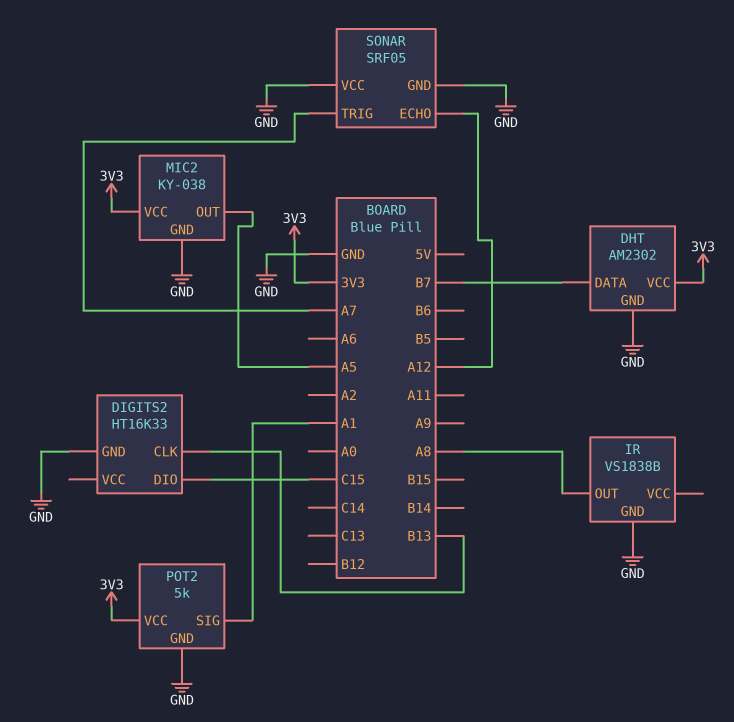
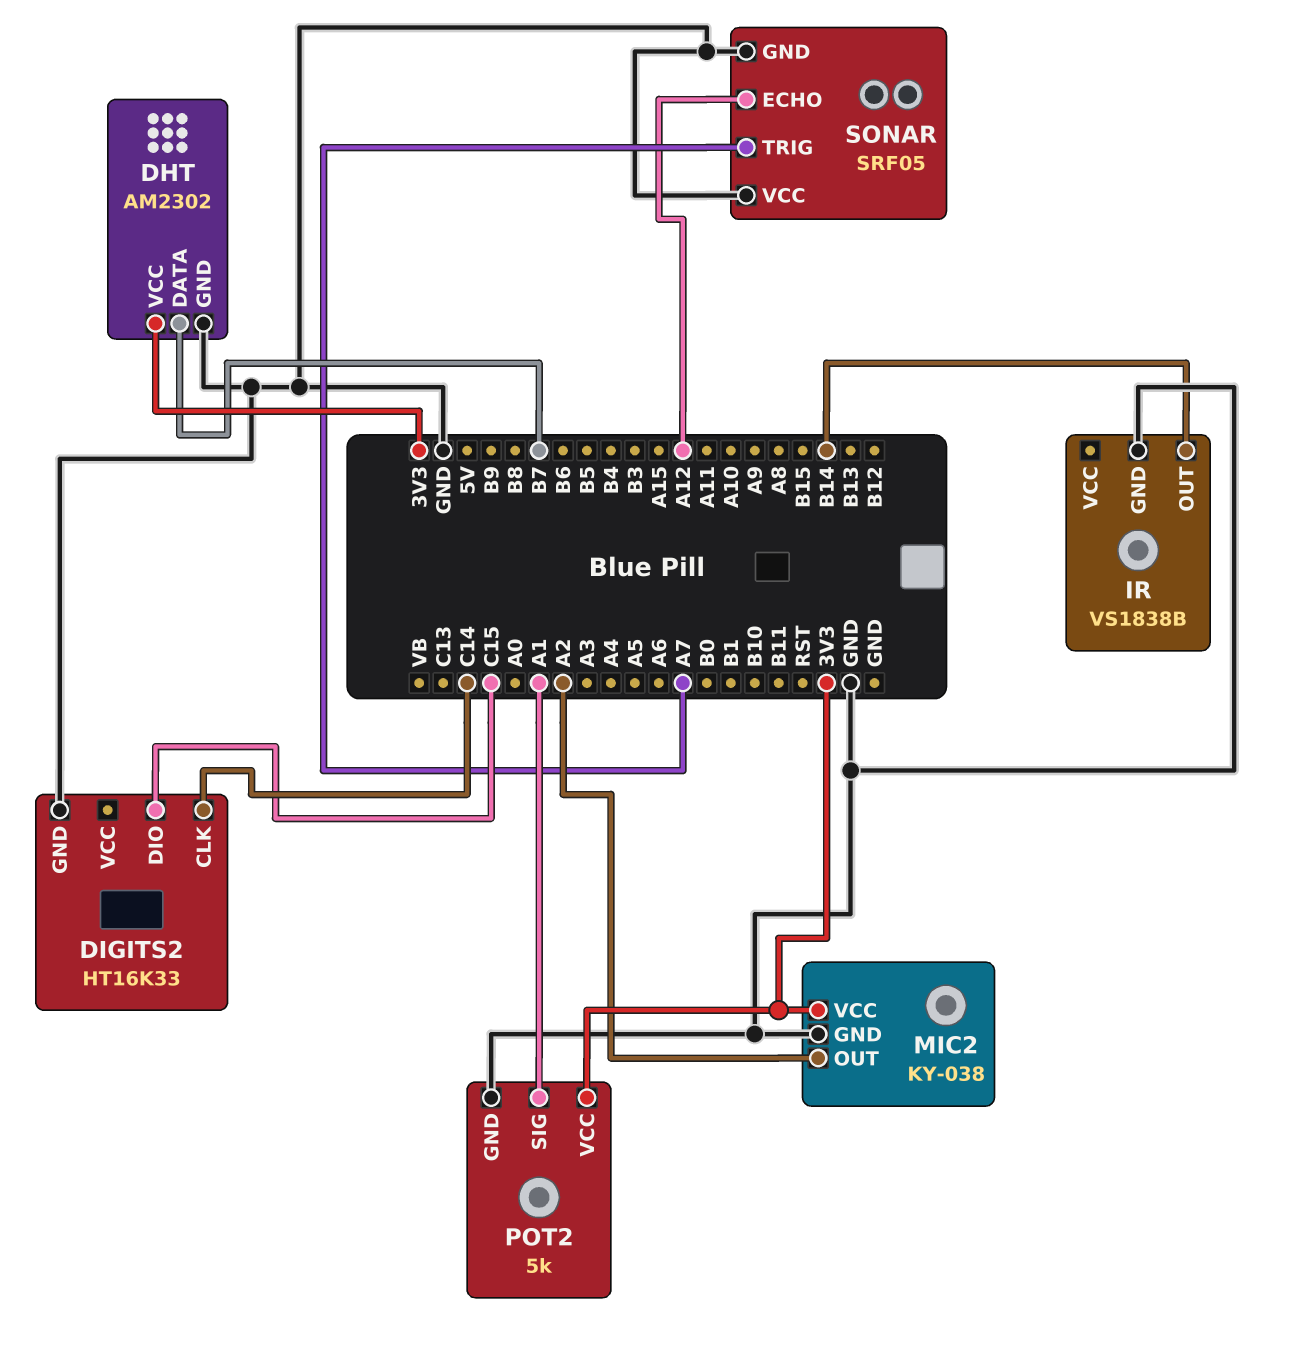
DIGITS2 pin CLK: B13 -> C14
IR pin OUT: A8 -> B14
MIC2 pin OUT: A5 -> A2

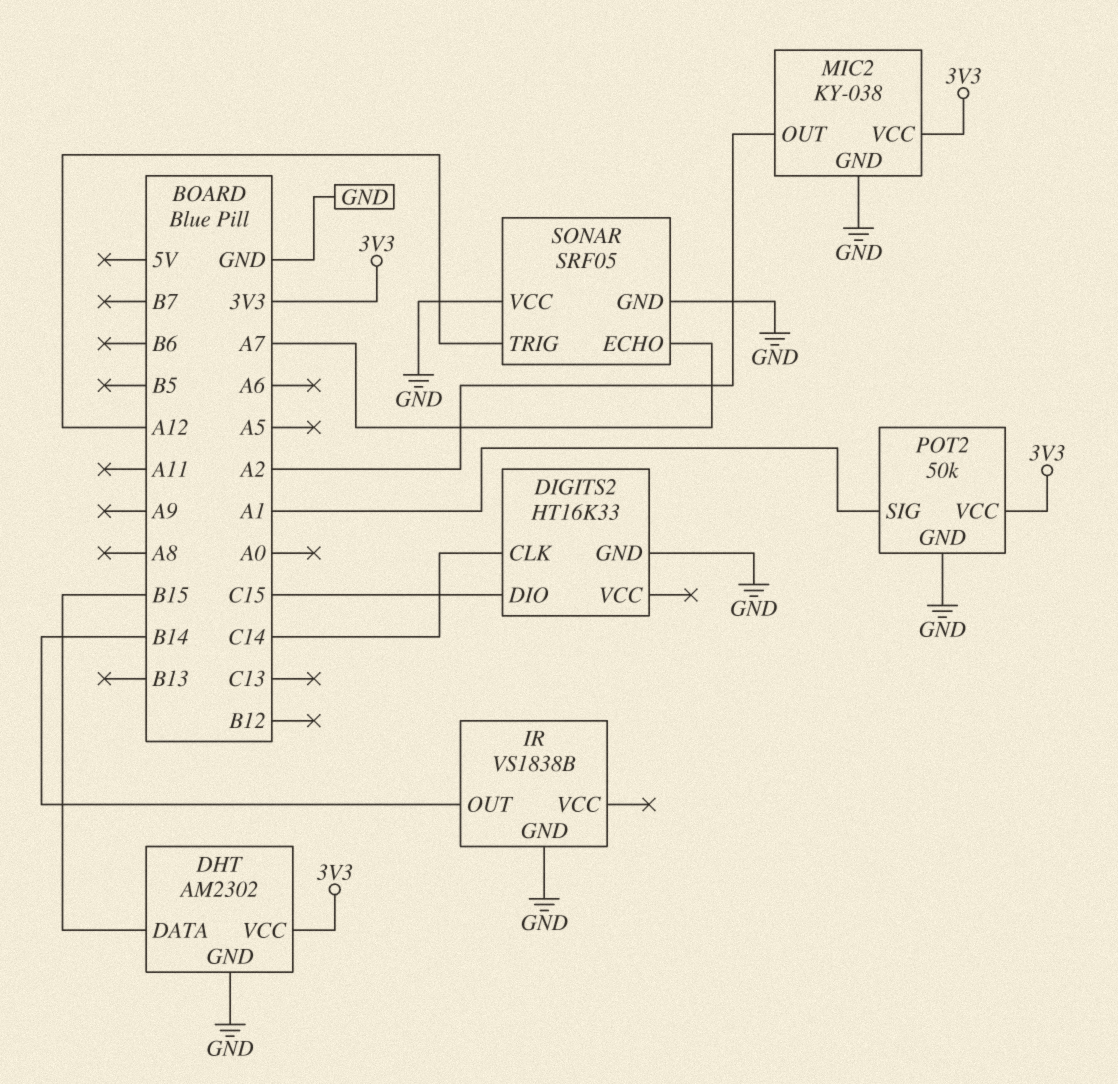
DHT pin DATA: B7 -> B15
POT2: 5k -> 50k
SONAR pin ECHO: A12 -> A7
SONAR pin TRIG: A7 -> A12

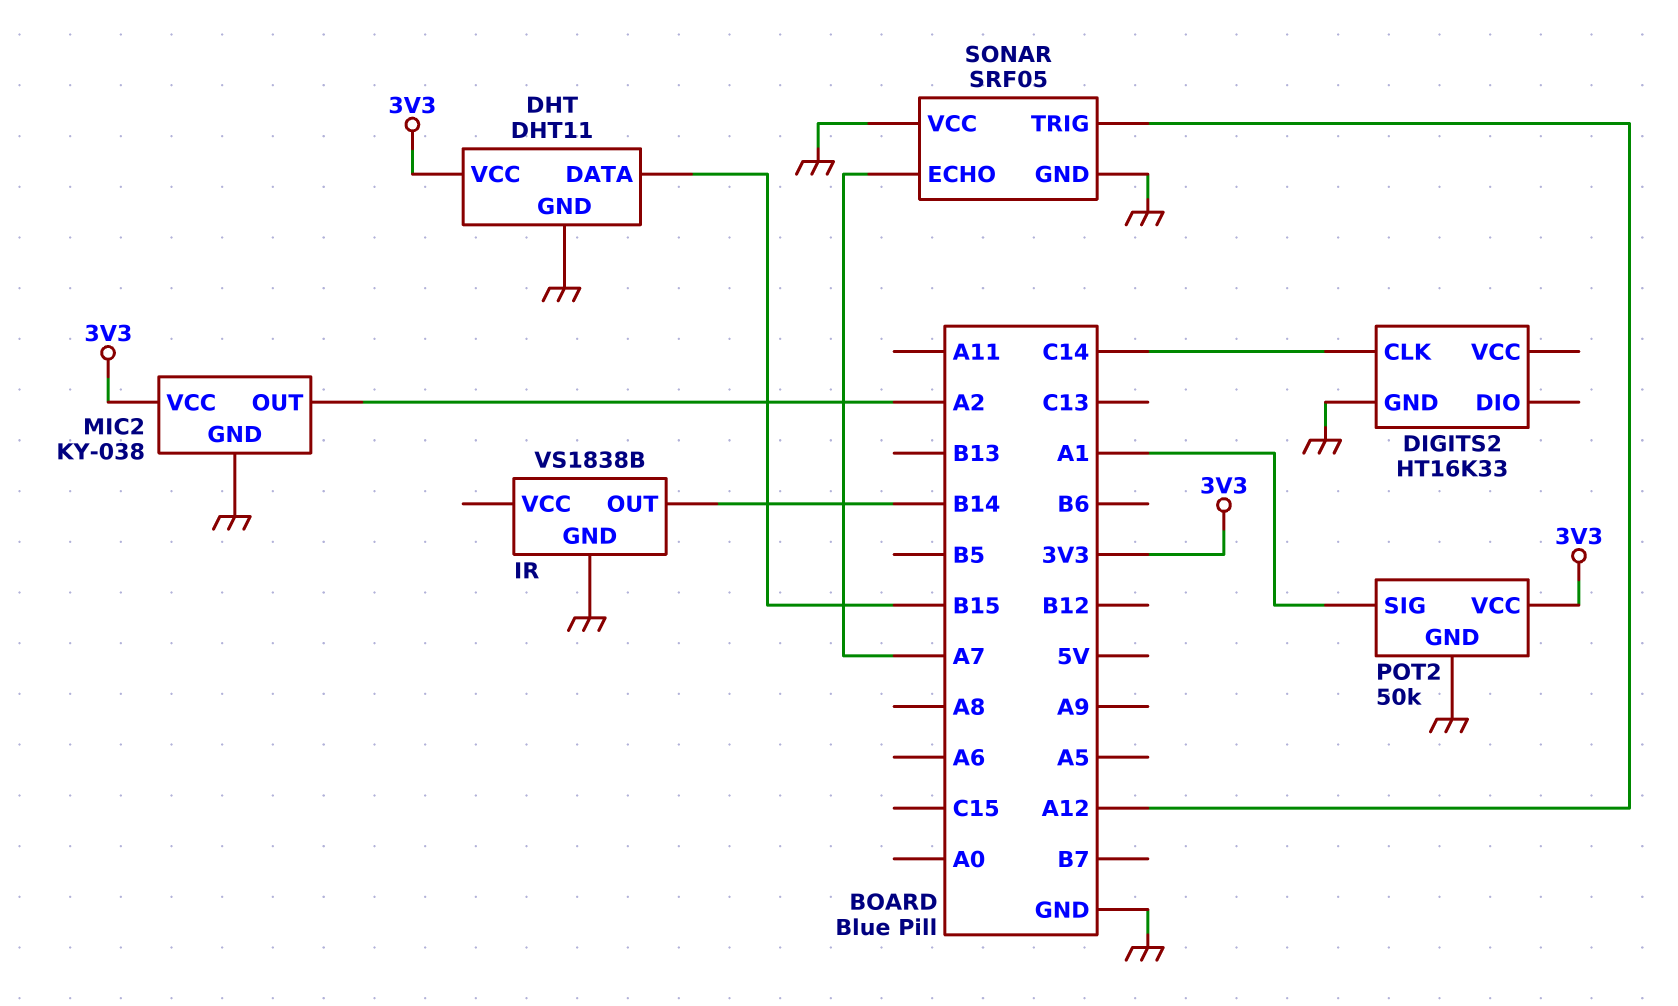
DHT: AM2302 -> DHT11
DIGITS2 pin DIO: C15 -> none

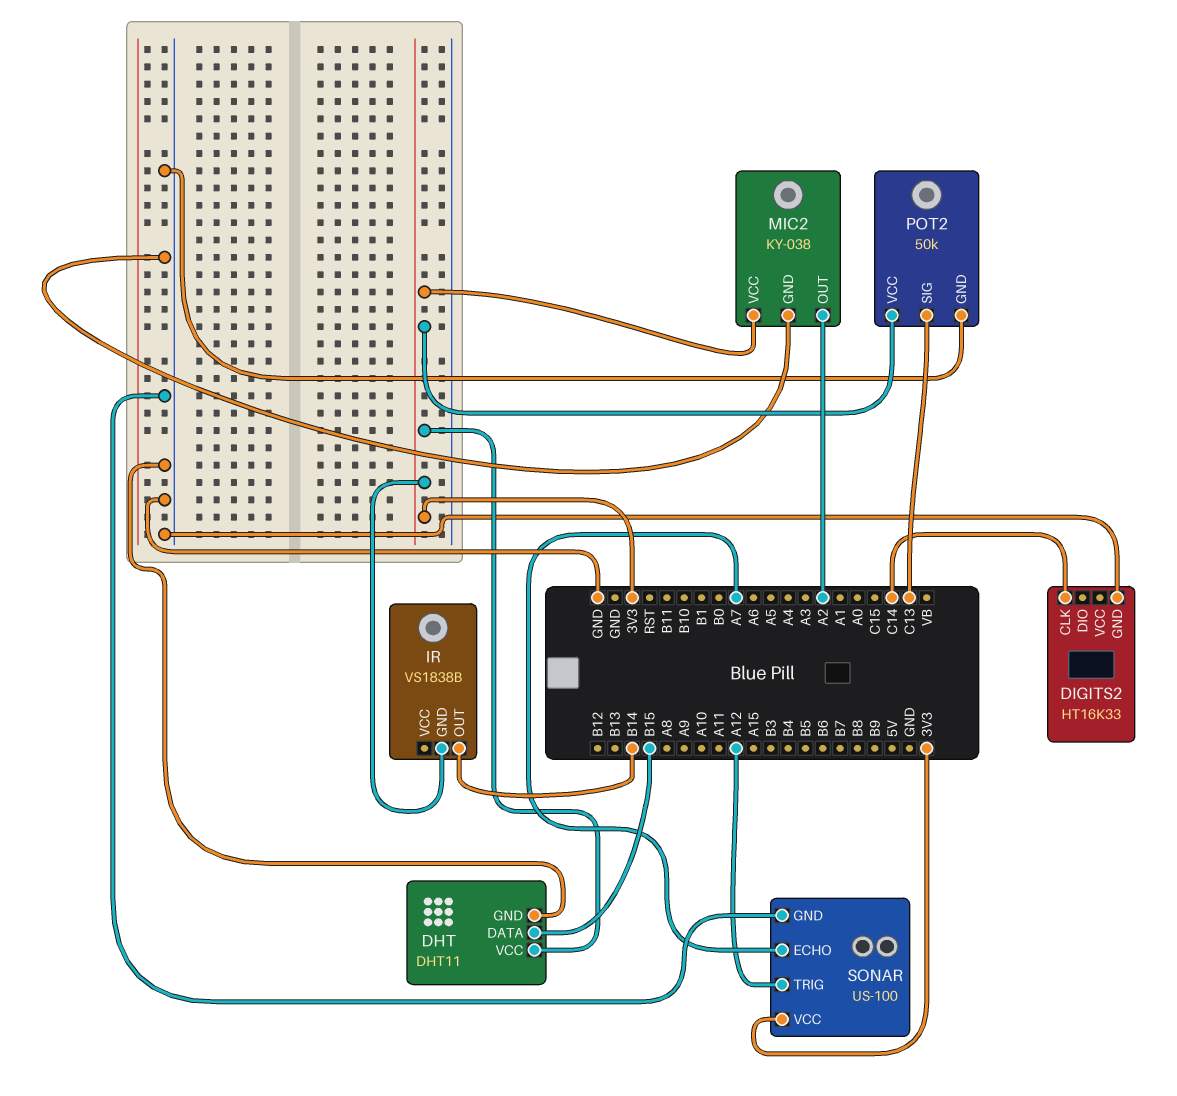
IR pin GND: GND -> 3V3
POT2 pin SIG: A1 -> C13
SONAR: SRF05 -> US-100
SONAR pin VCC: GND -> 3V3

